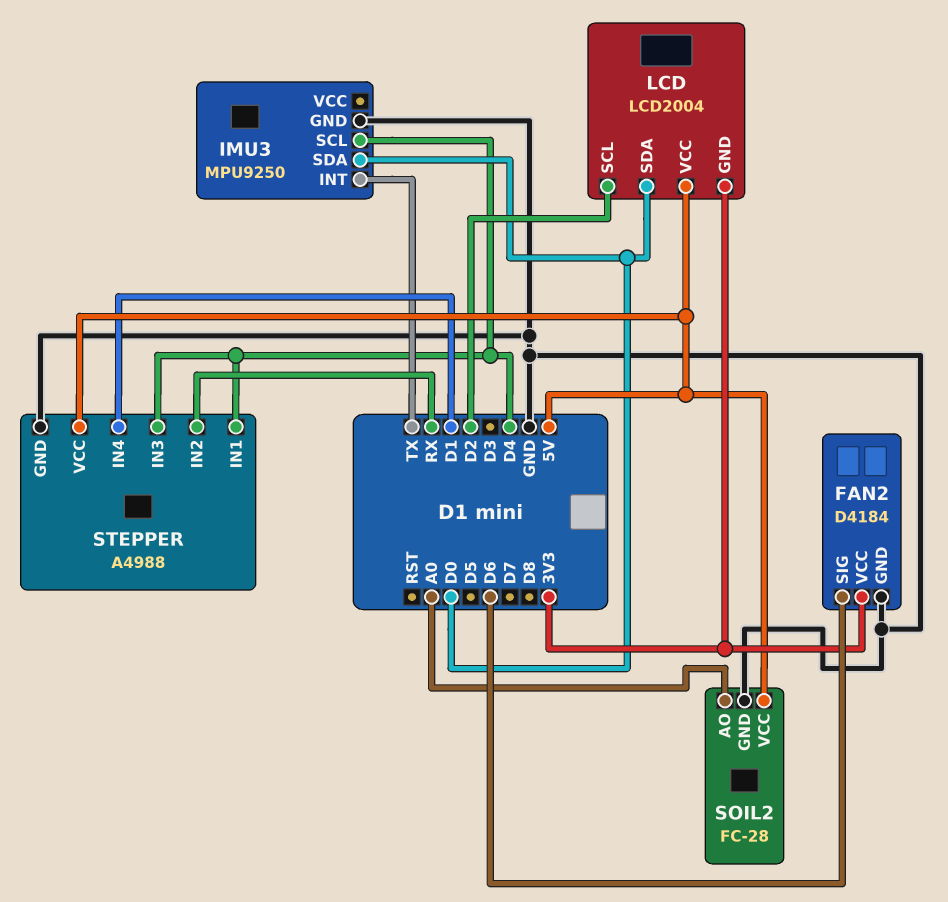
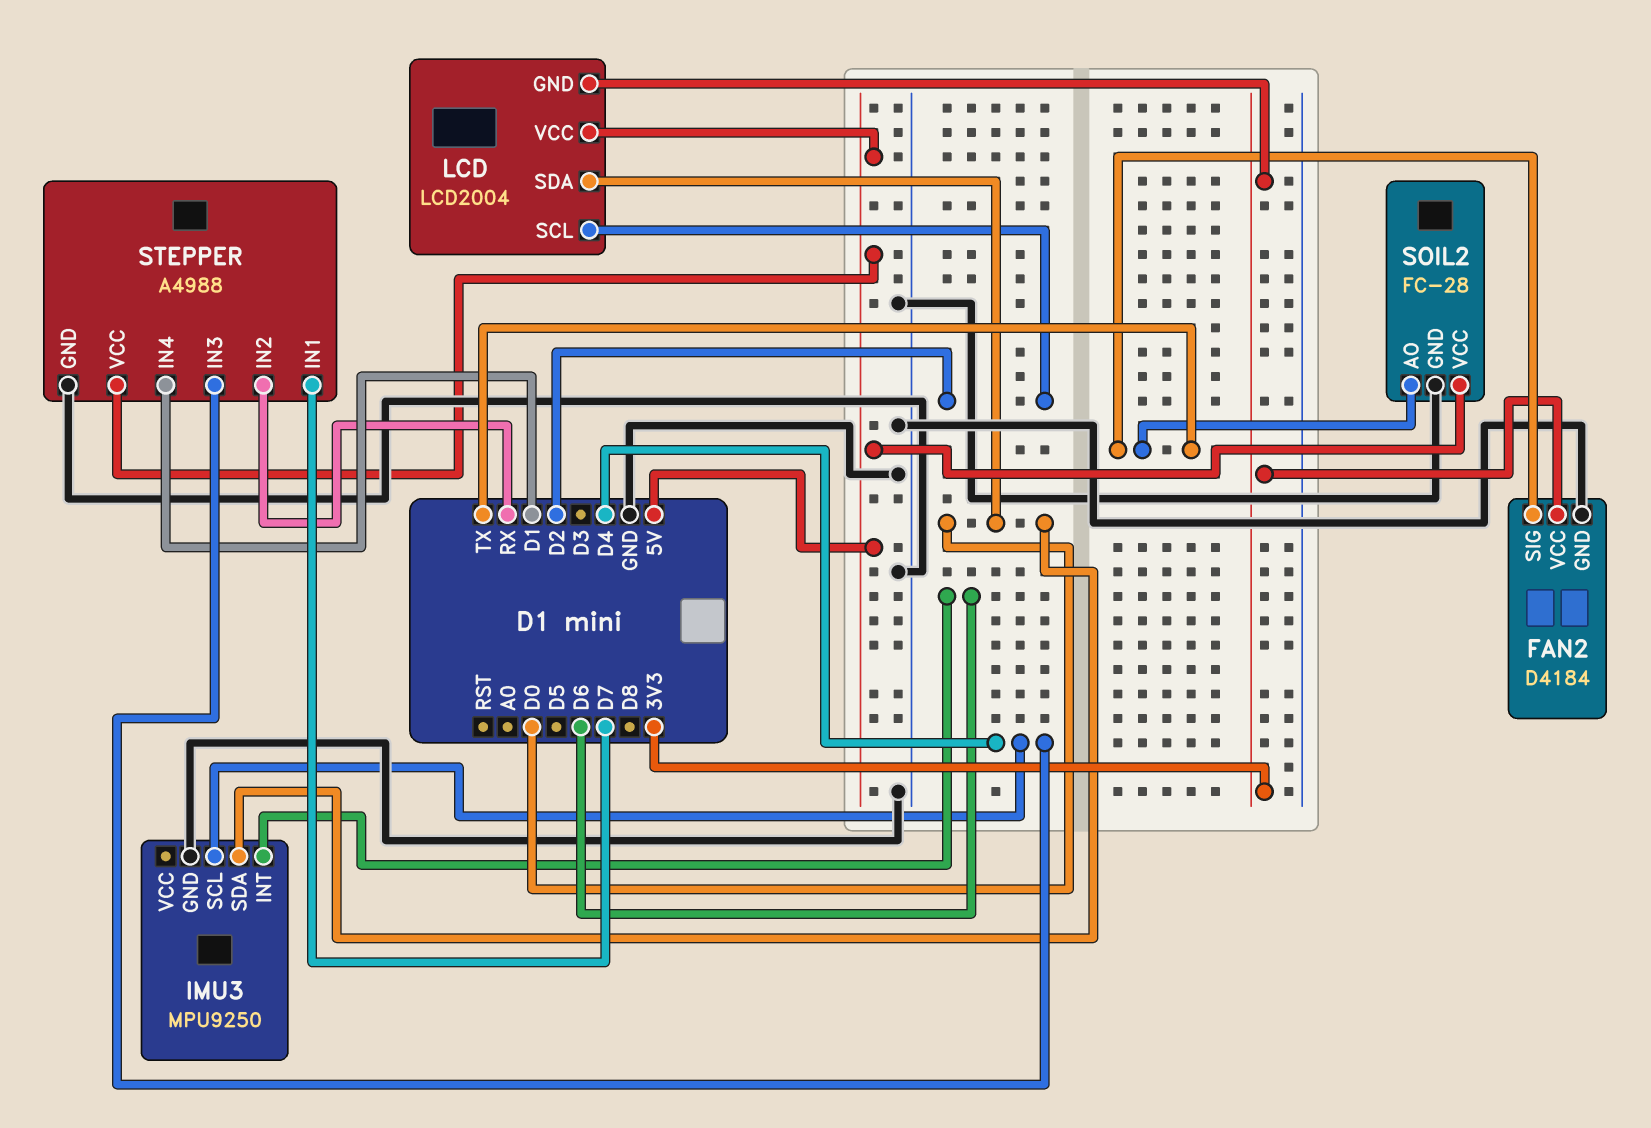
FAN2 pin SIG: D6 -> TX
IMU3 pin INT: TX -> D6
SOIL2 pin AO: A0 -> TX
STEPPER pin IN1: D4 -> D7

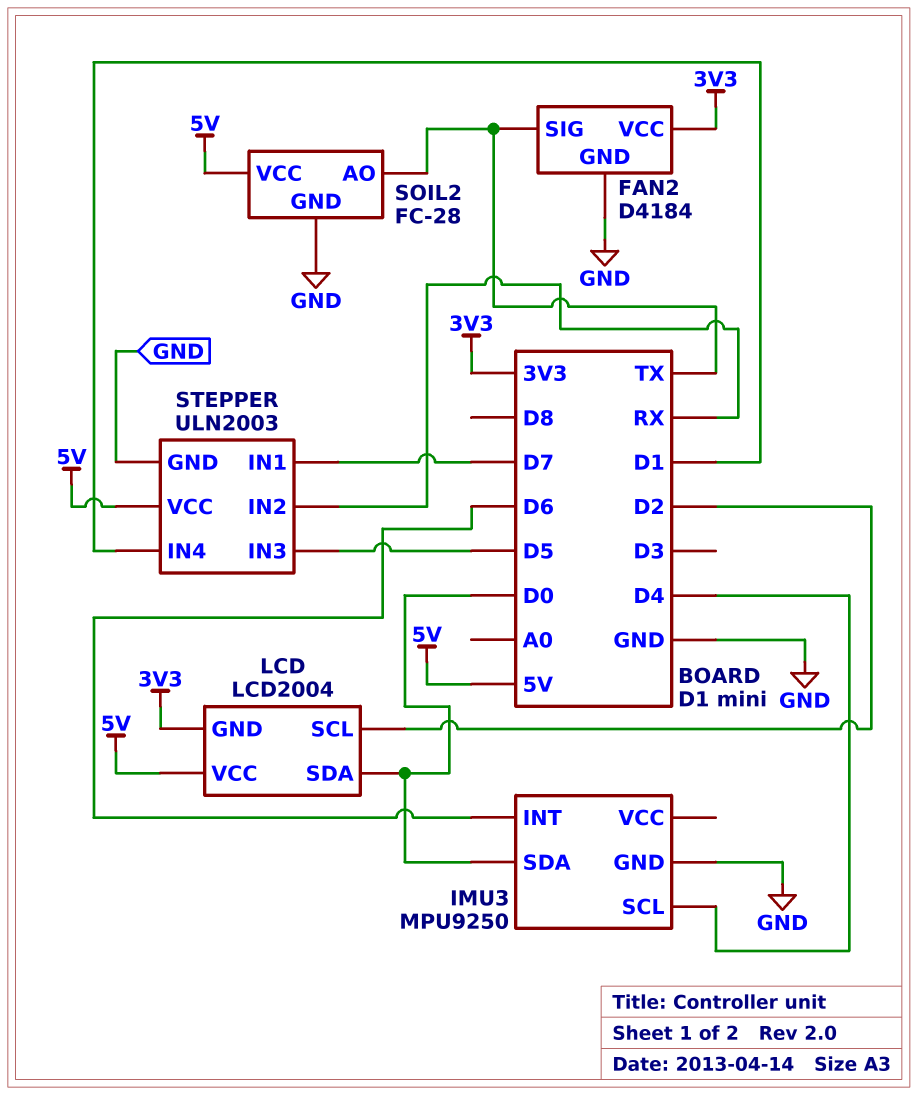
STEPPER: A4988 -> ULN2003
STEPPER pin IN3: D4 -> D5

